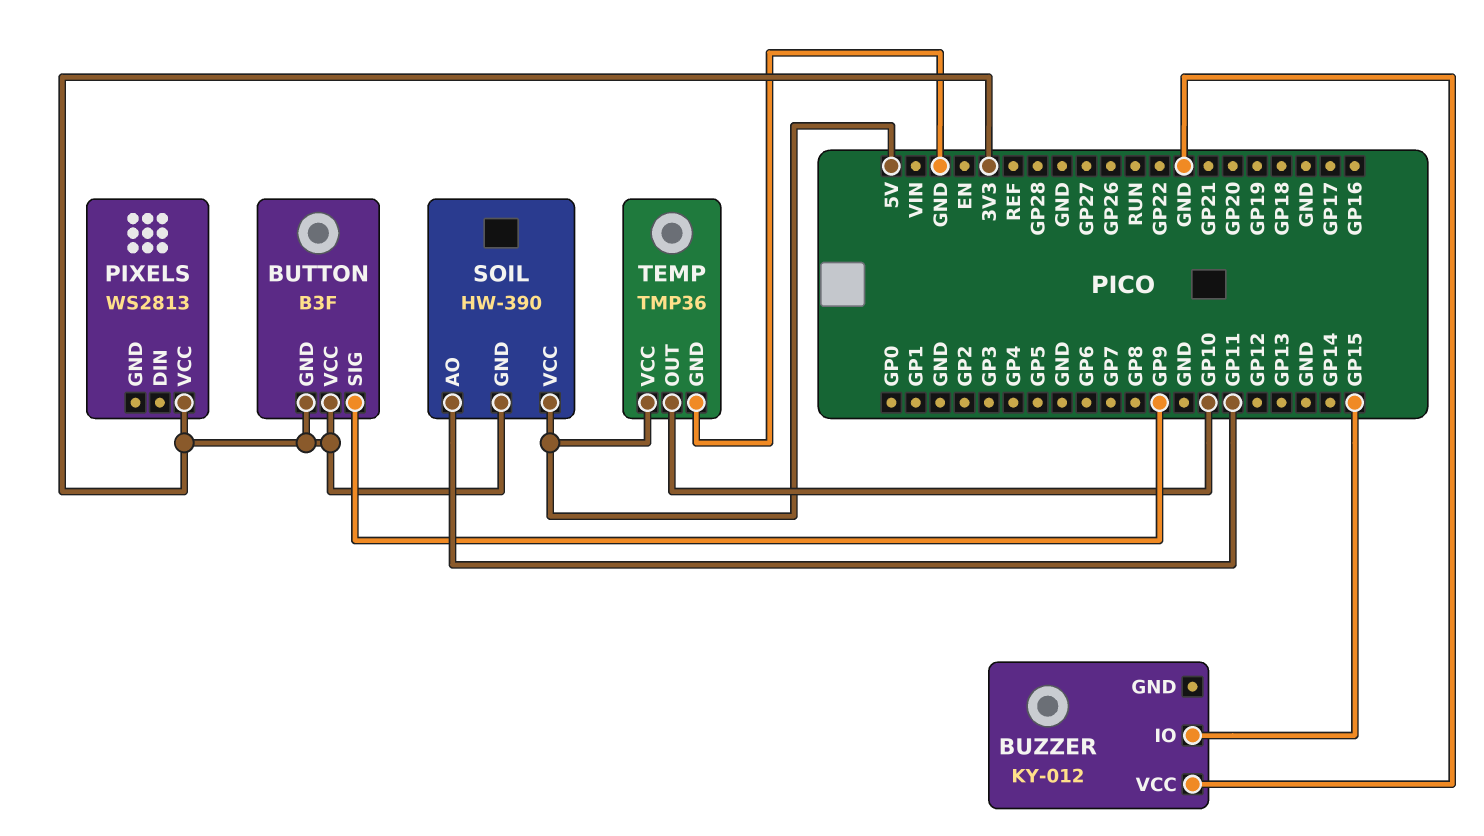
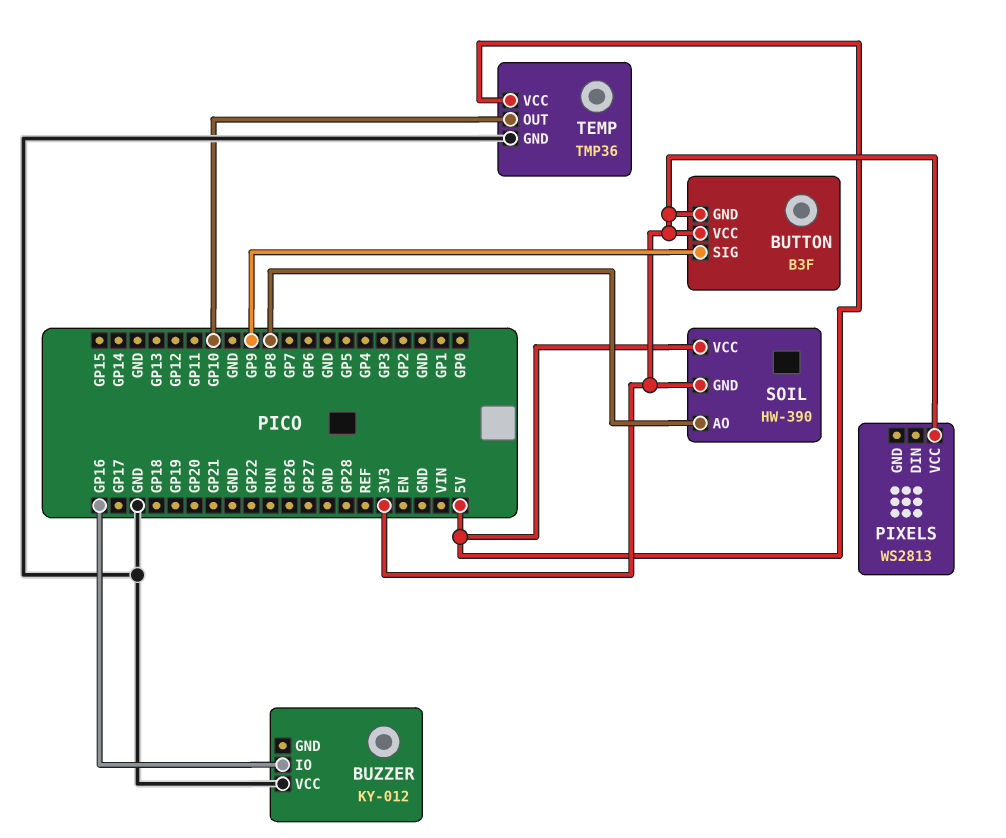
BUZZER pin IO: GP15 -> GP16
SOIL pin AO: GP11 -> GP8

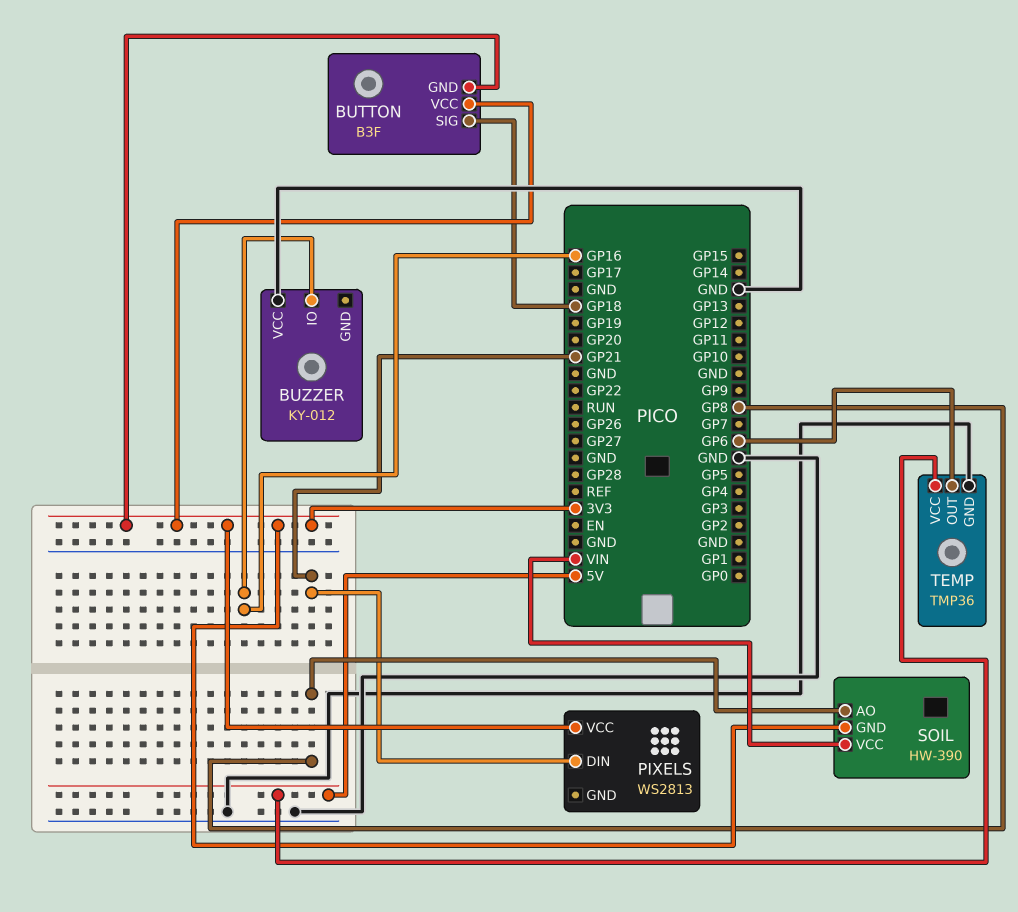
BUTTON pin SIG: GP9 -> GP18
PIXELS pin DIN: none -> GP21
SOIL pin VCC: 5V -> VIN
TEMP pin OUT: GP10 -> GP6

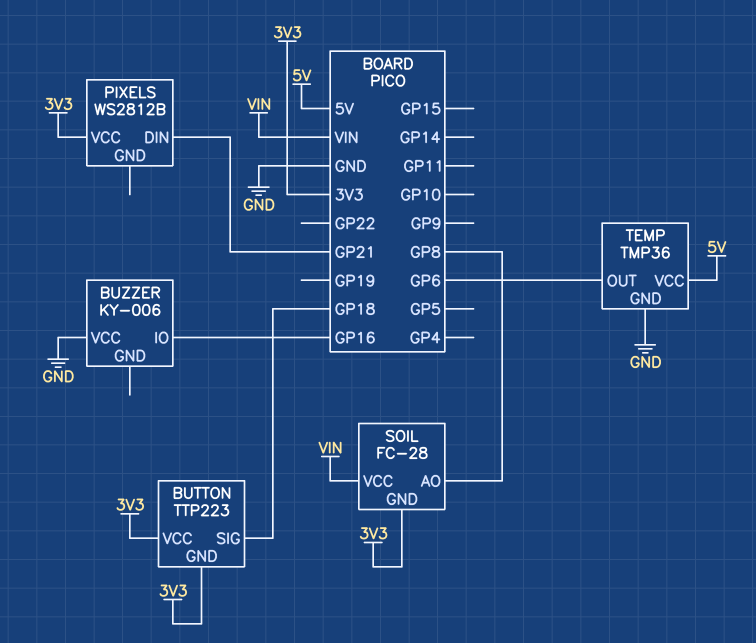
BUTTON: B3F -> TTP223
BUZZER: KY-012 -> KY-006
PIXELS: WS2813 -> WS2812B
SOIL: HW-390 -> FC-28

